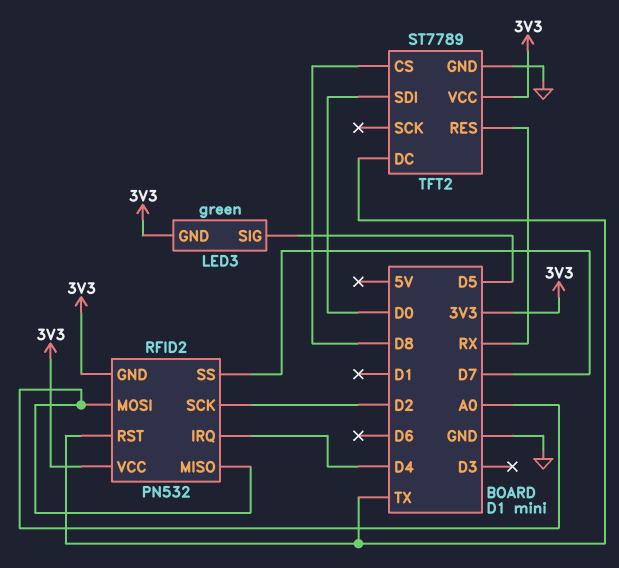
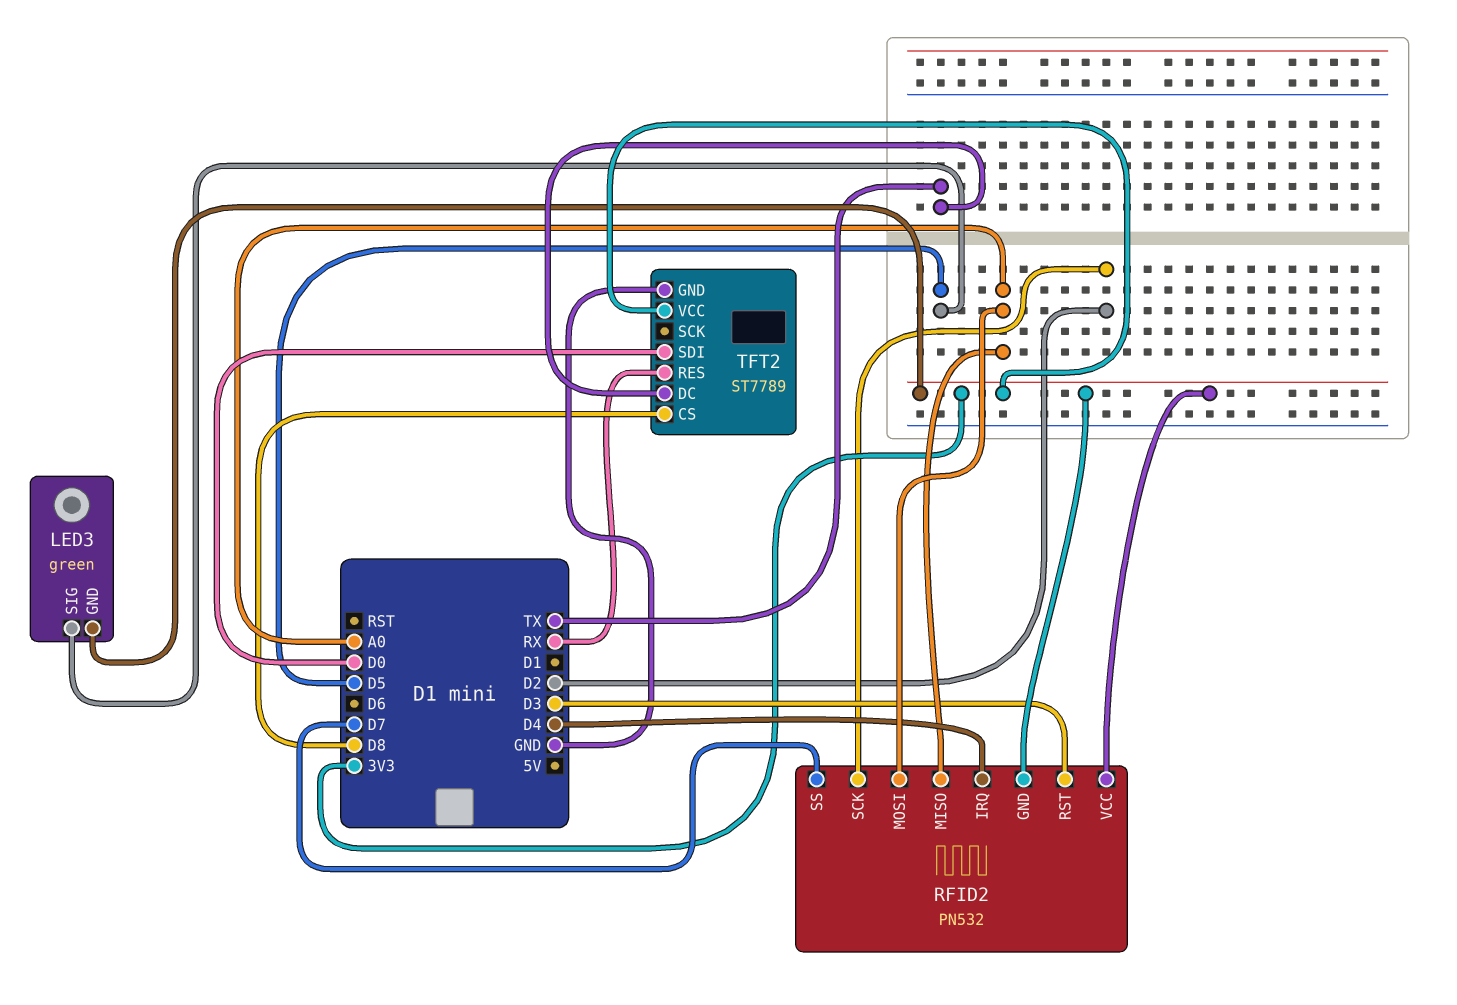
RFID2 pin RST: TX -> D3

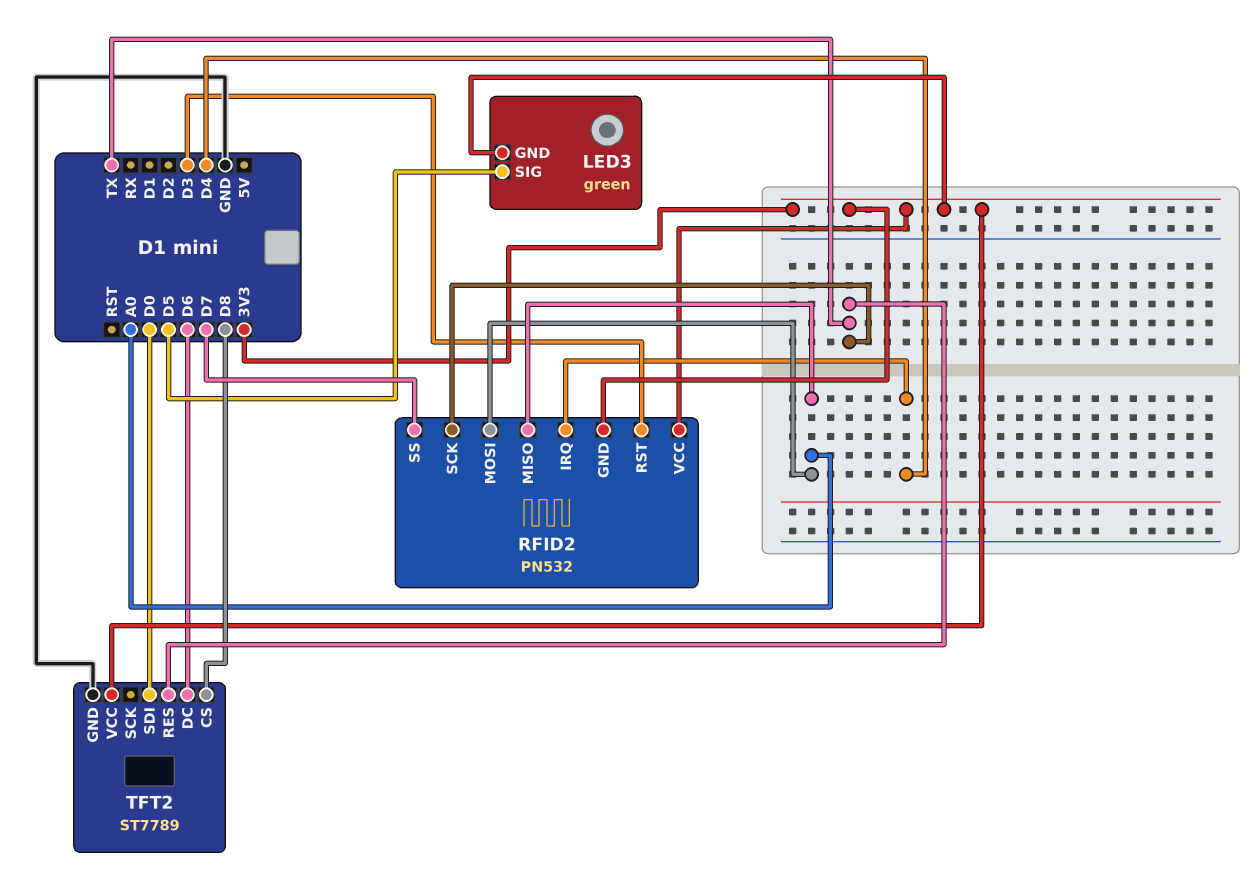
RFID2 pin SCK: D2 -> TX
TFT2 pin DC: TX -> D6
TFT2 pin RES: RX -> TX

